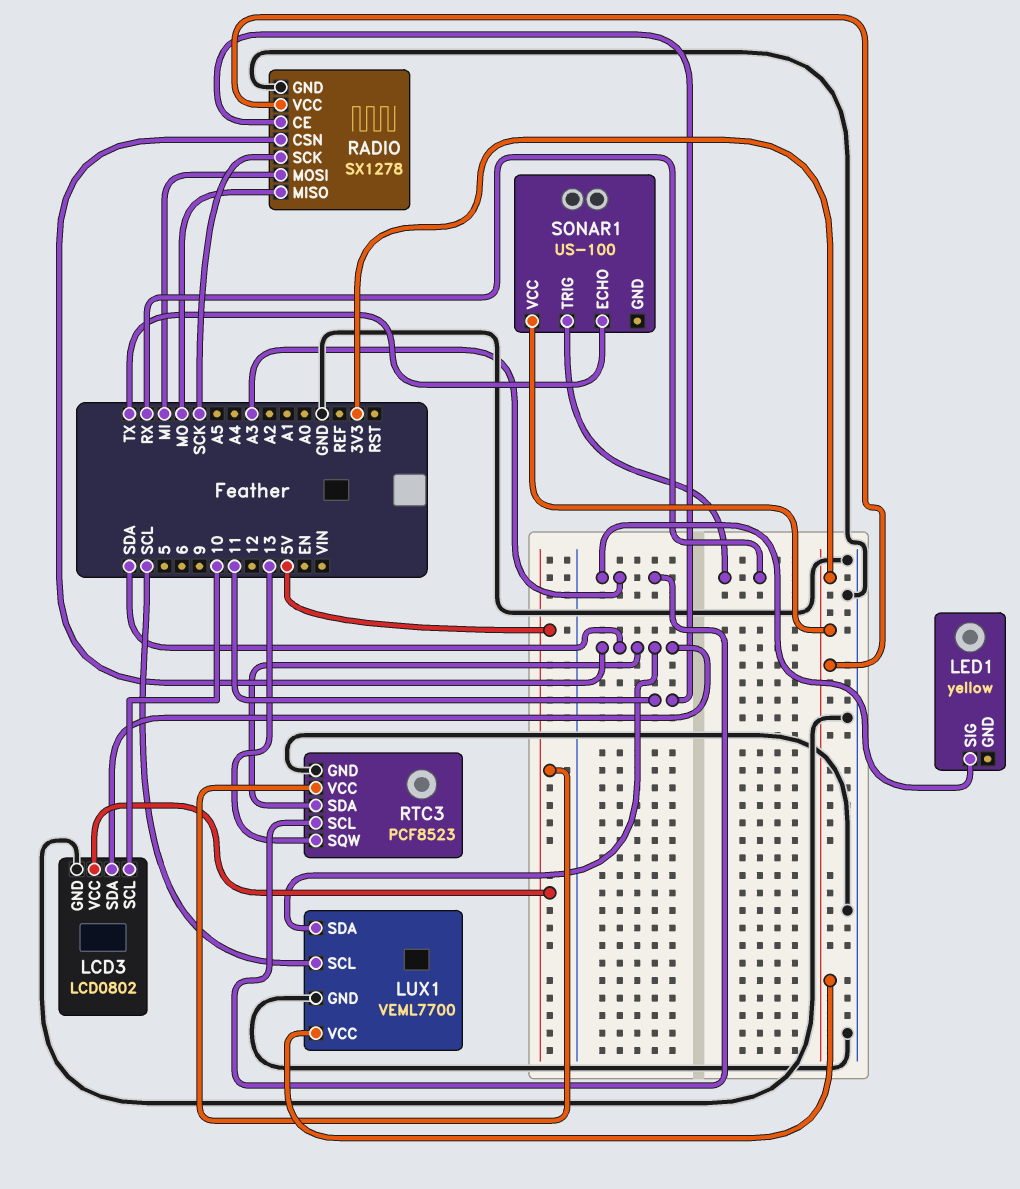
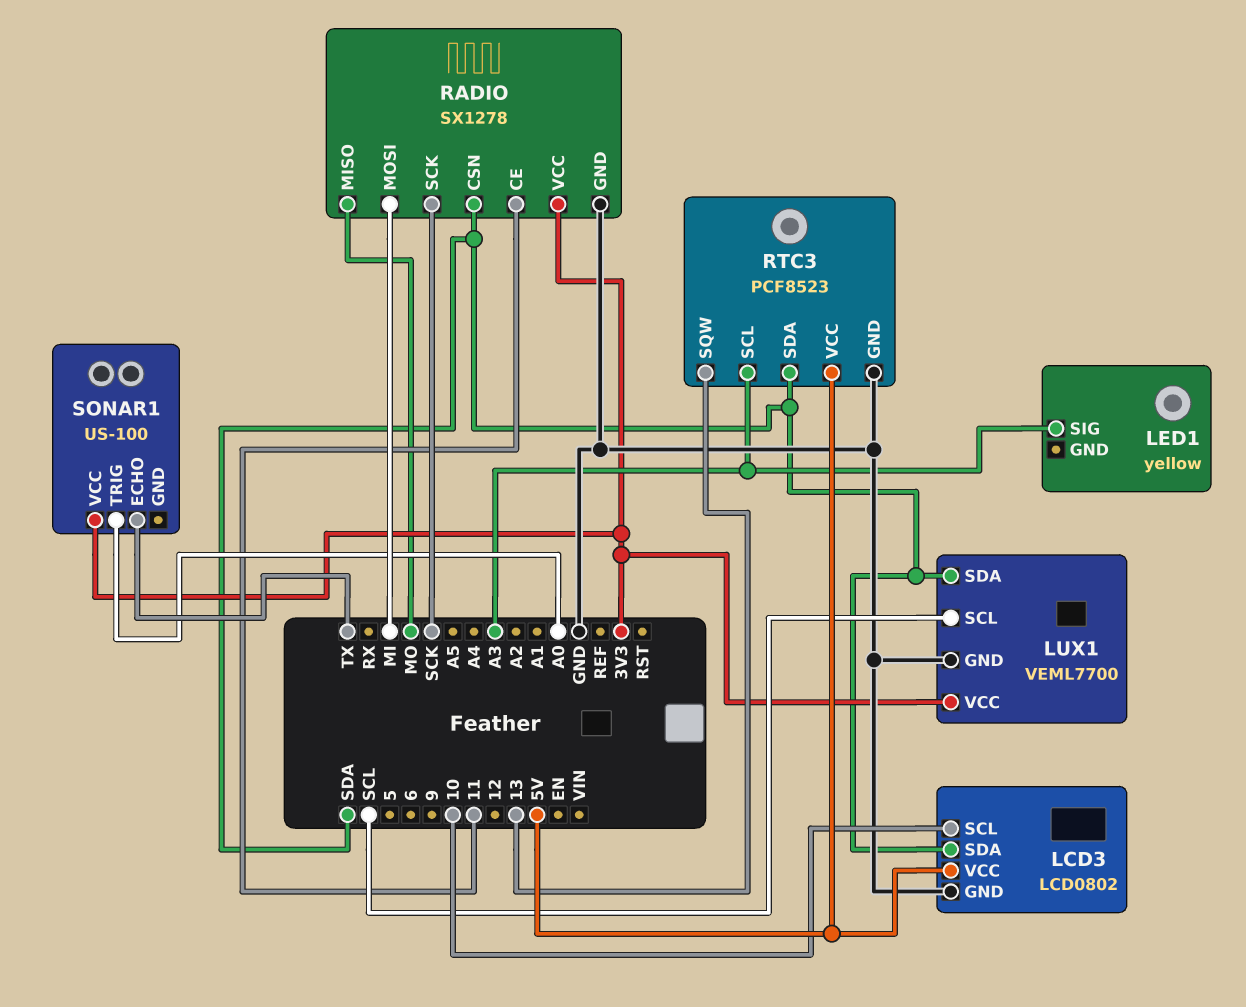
SONAR1 pin TRIG: RX -> A0

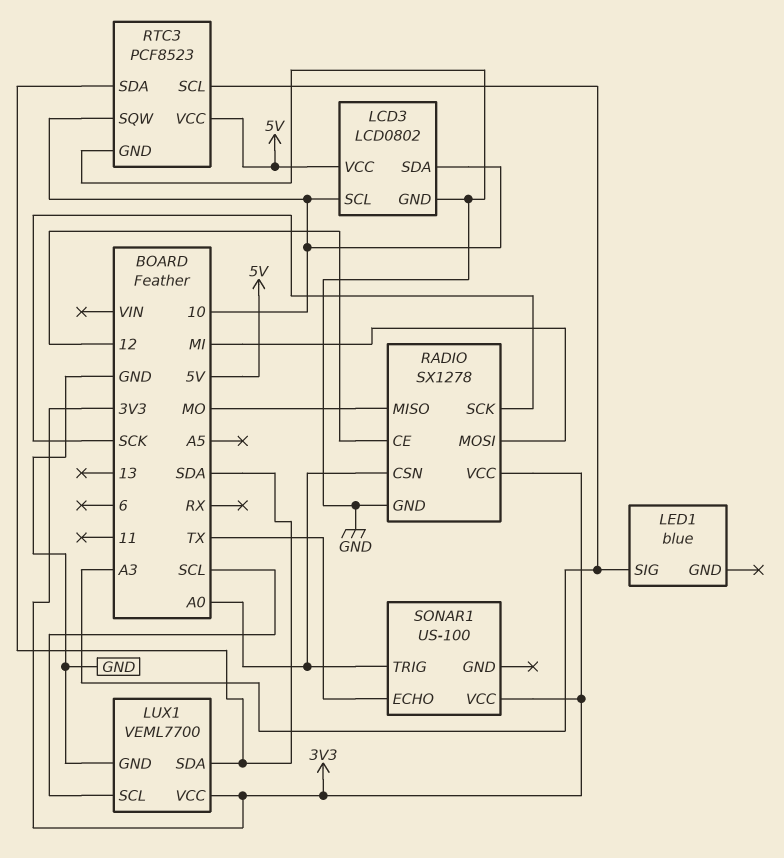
LCD3 pin SDA: SDA -> 10
LED1: yellow -> blue
RADIO pin CE: 11 -> 12
RADIO pin CSN: SDA -> A0
RTC3 pin SQW: 13 -> 10

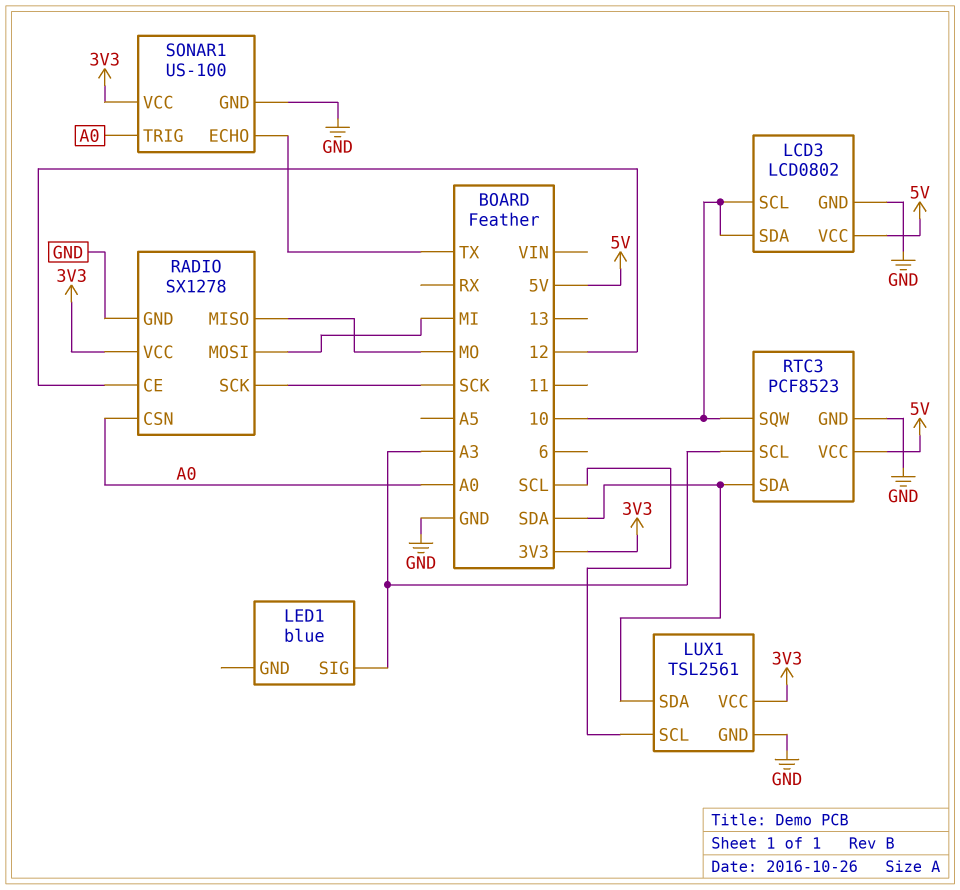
LUX1: VEML7700 -> TSL2561
SONAR1 pin GND: none -> GND

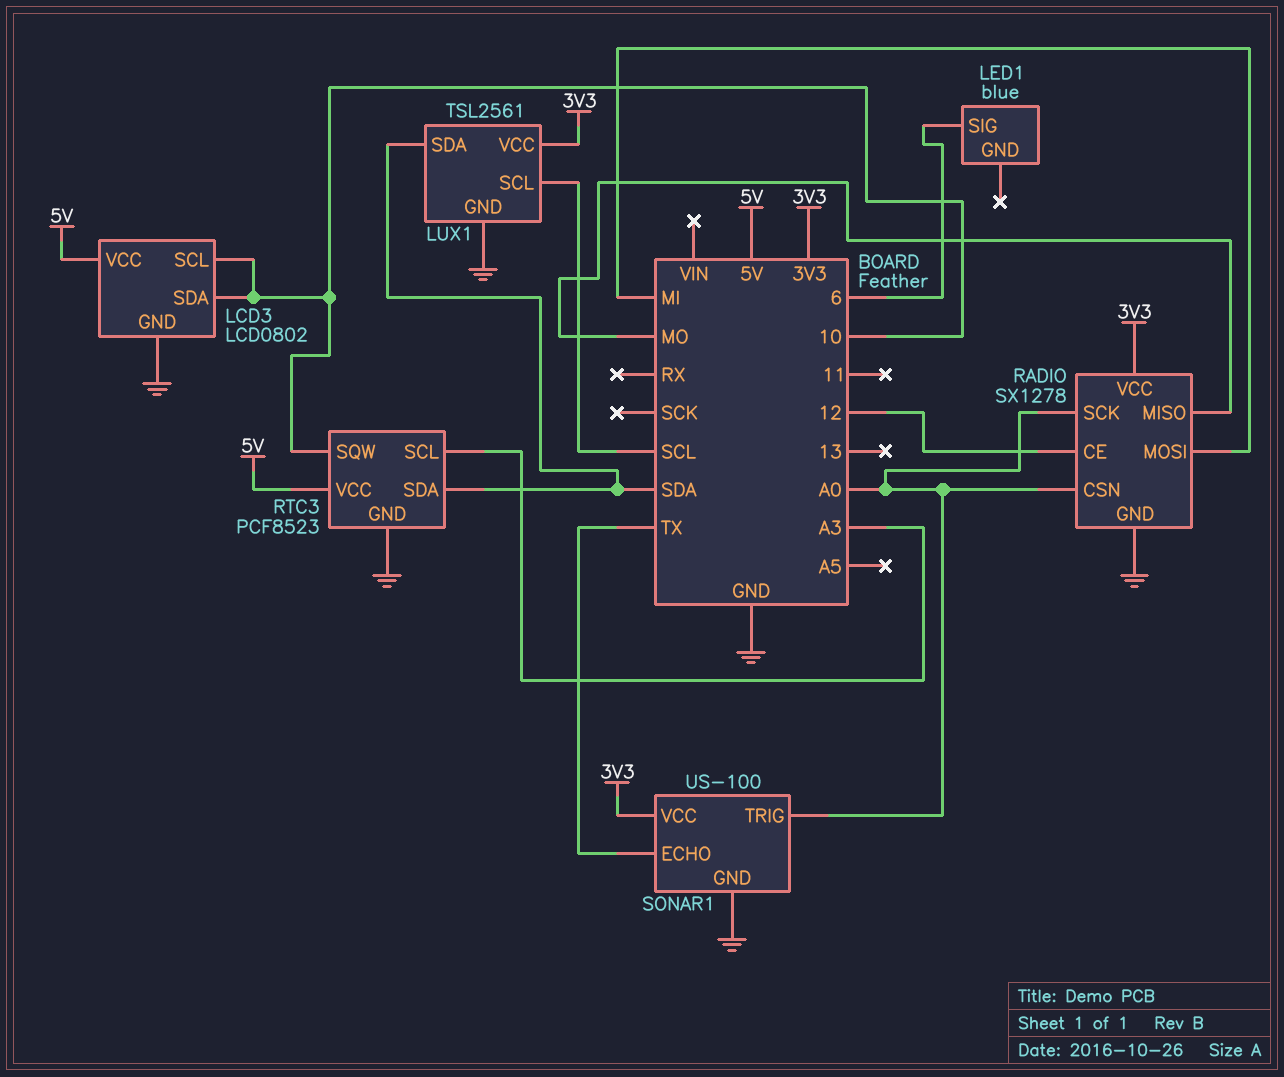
LED1 pin SIG: A3 -> 6
RADIO pin SCK: SCK -> A0

